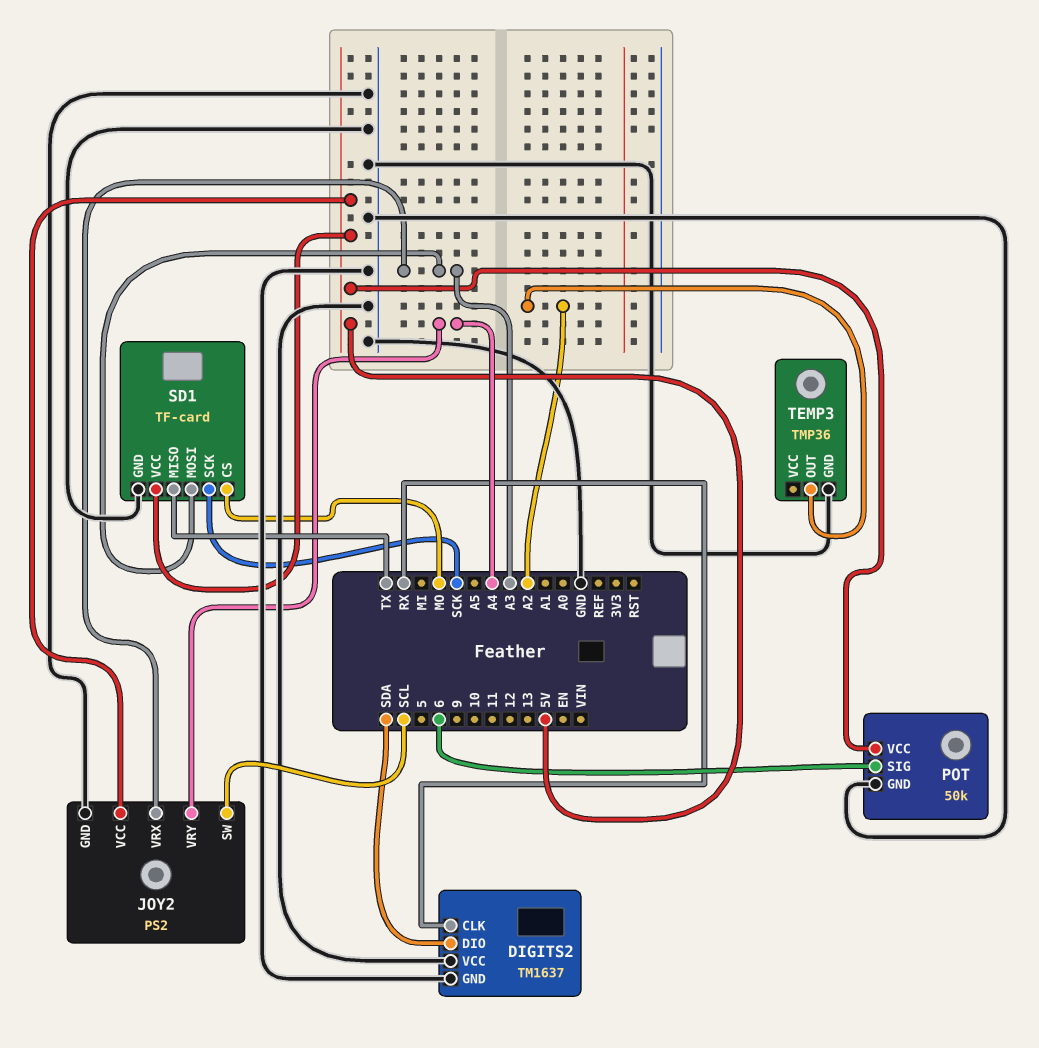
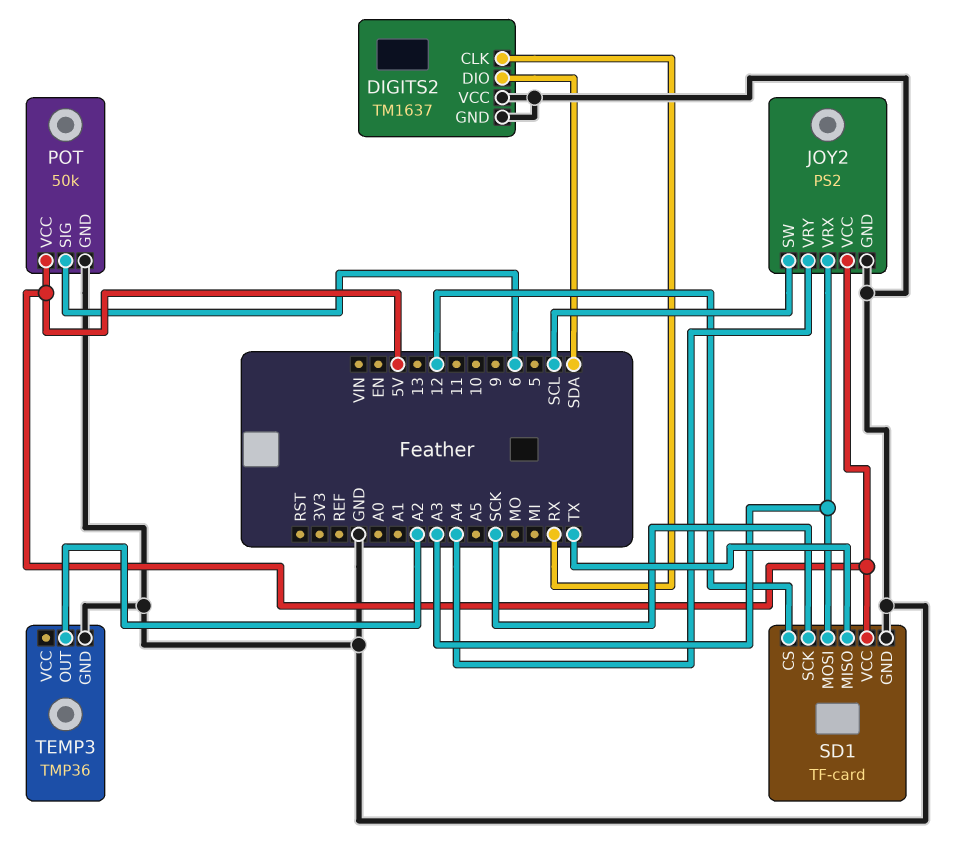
SD1 pin CS: MO -> 12

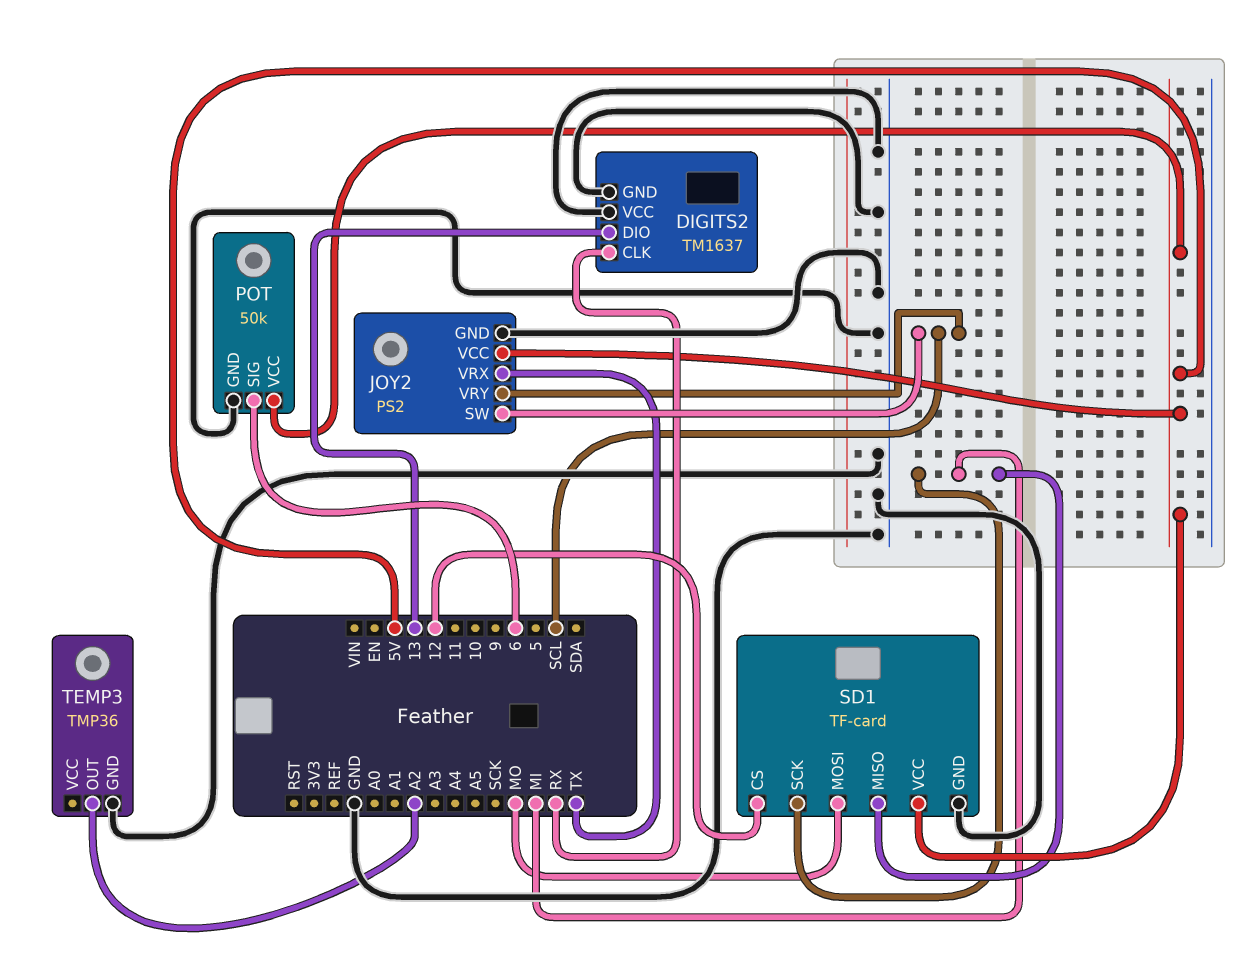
DIGITS2 pin DIO: SDA -> 13
JOY2 pin VRX: A3 -> TX
JOY2 pin VRY: A4 -> SCL
SD1 pin MISO: TX -> MI
SD1 pin MOSI: A3 -> MO
SD1 pin SCK: SCK -> MI

